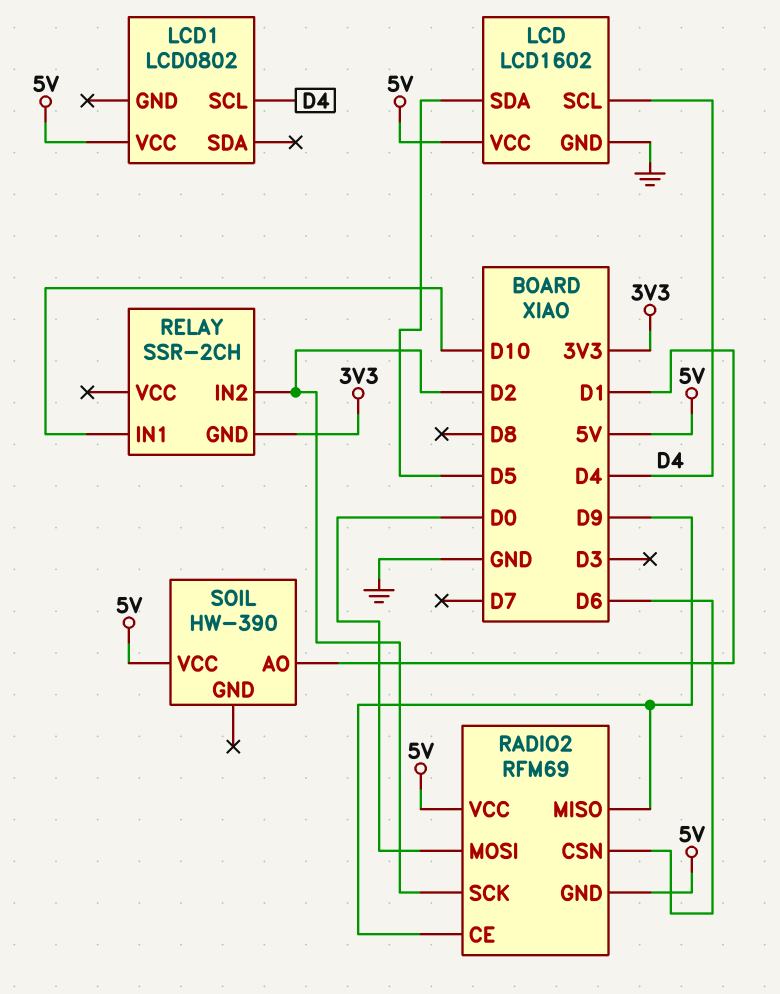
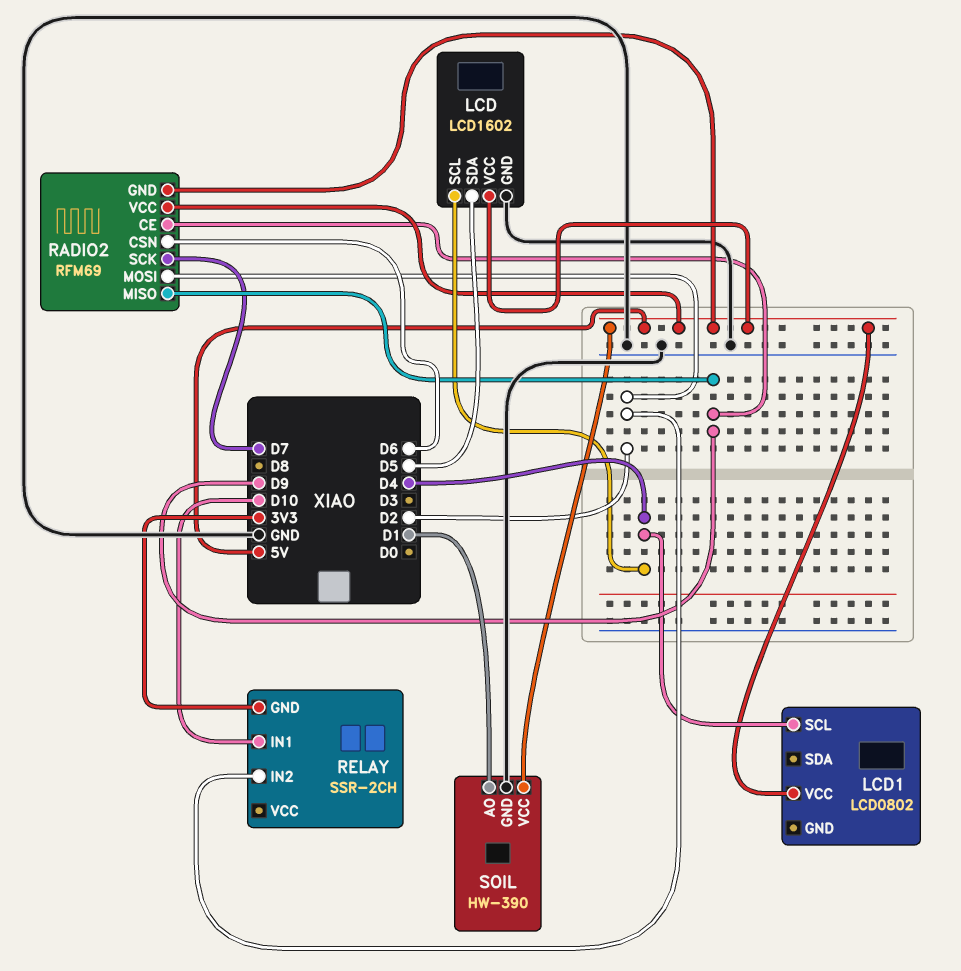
RADIO2 pin MOSI: D0 -> D2
RADIO2 pin SCK: D2 -> D7
SOIL pin GND: none -> GND

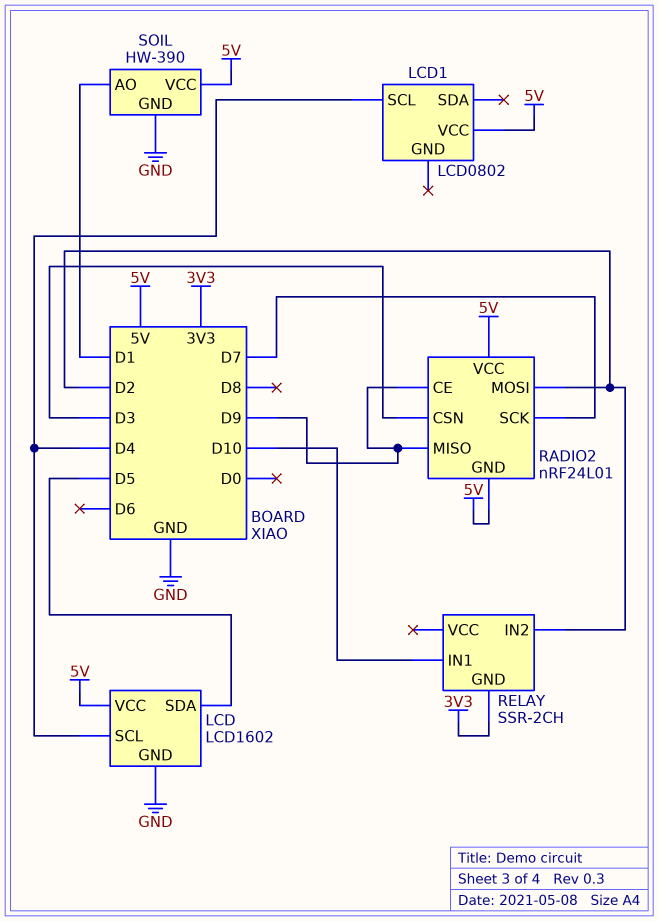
RADIO2: RFM69 -> nRF24L01
RADIO2 pin CSN: D6 -> D3

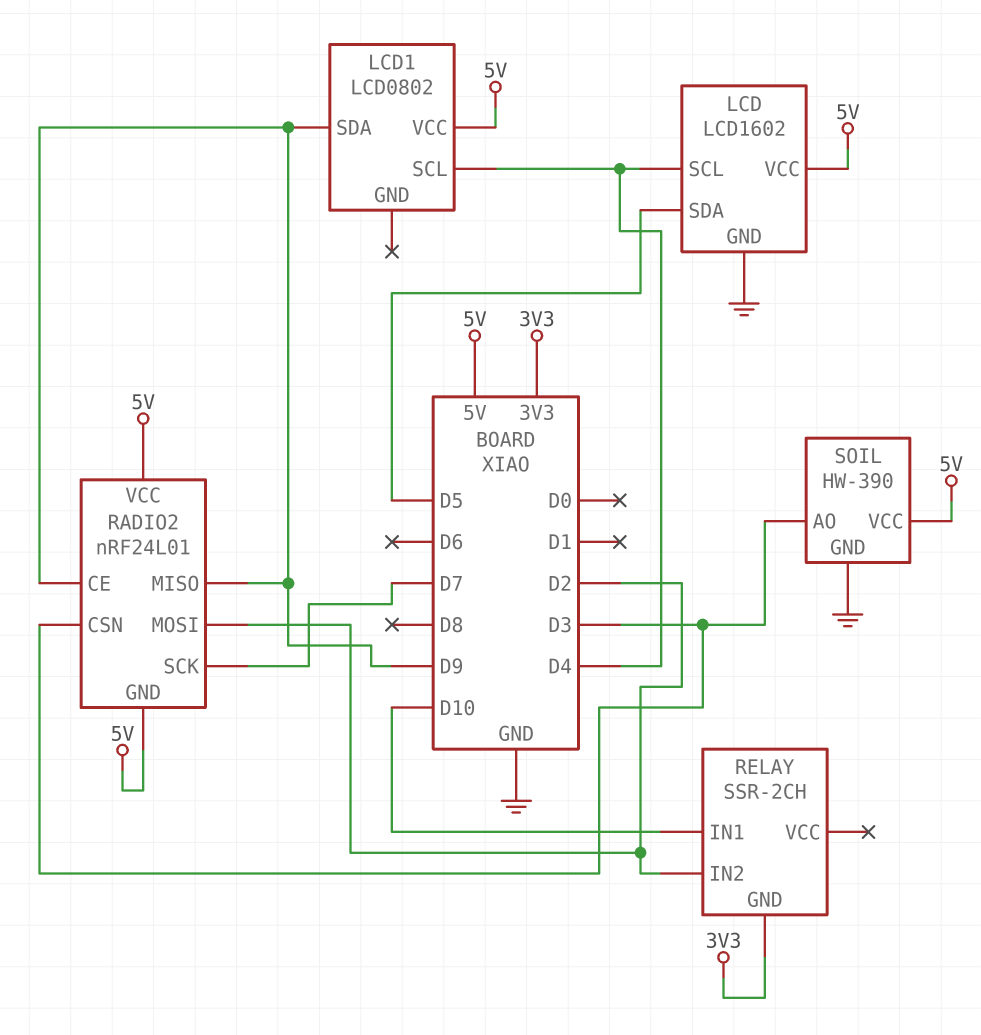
LCD1 pin SDA: none -> D9
SOIL pin AO: D1 -> D3

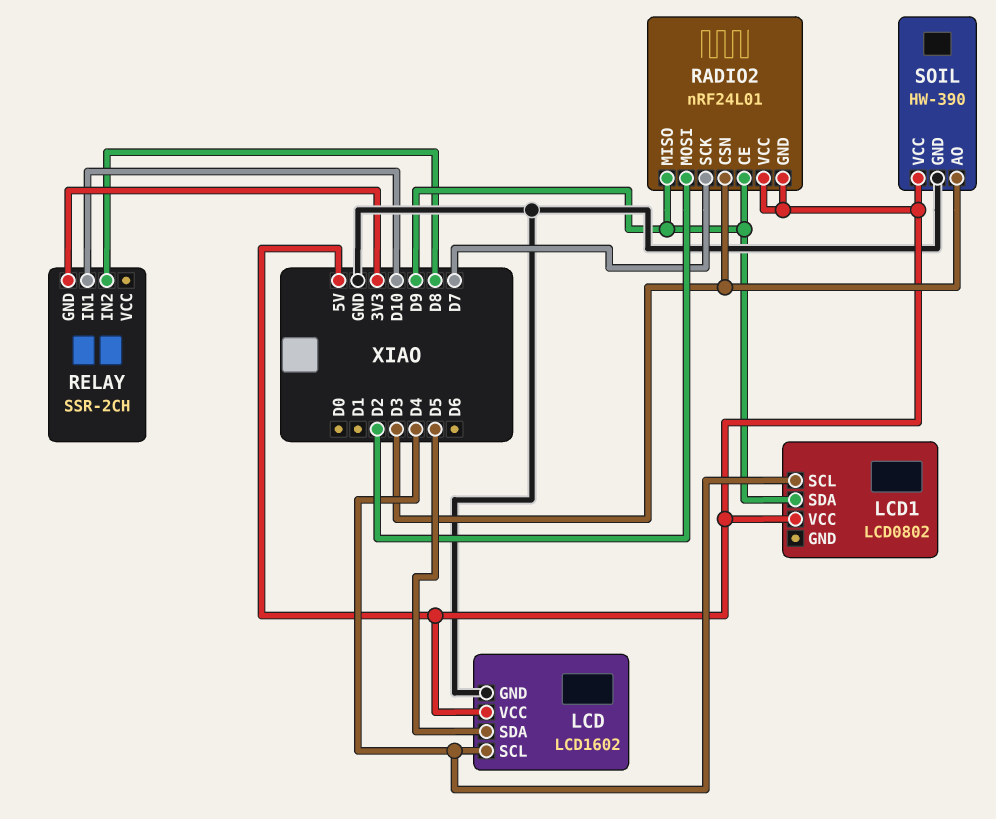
RELAY pin IN2: D2 -> D8

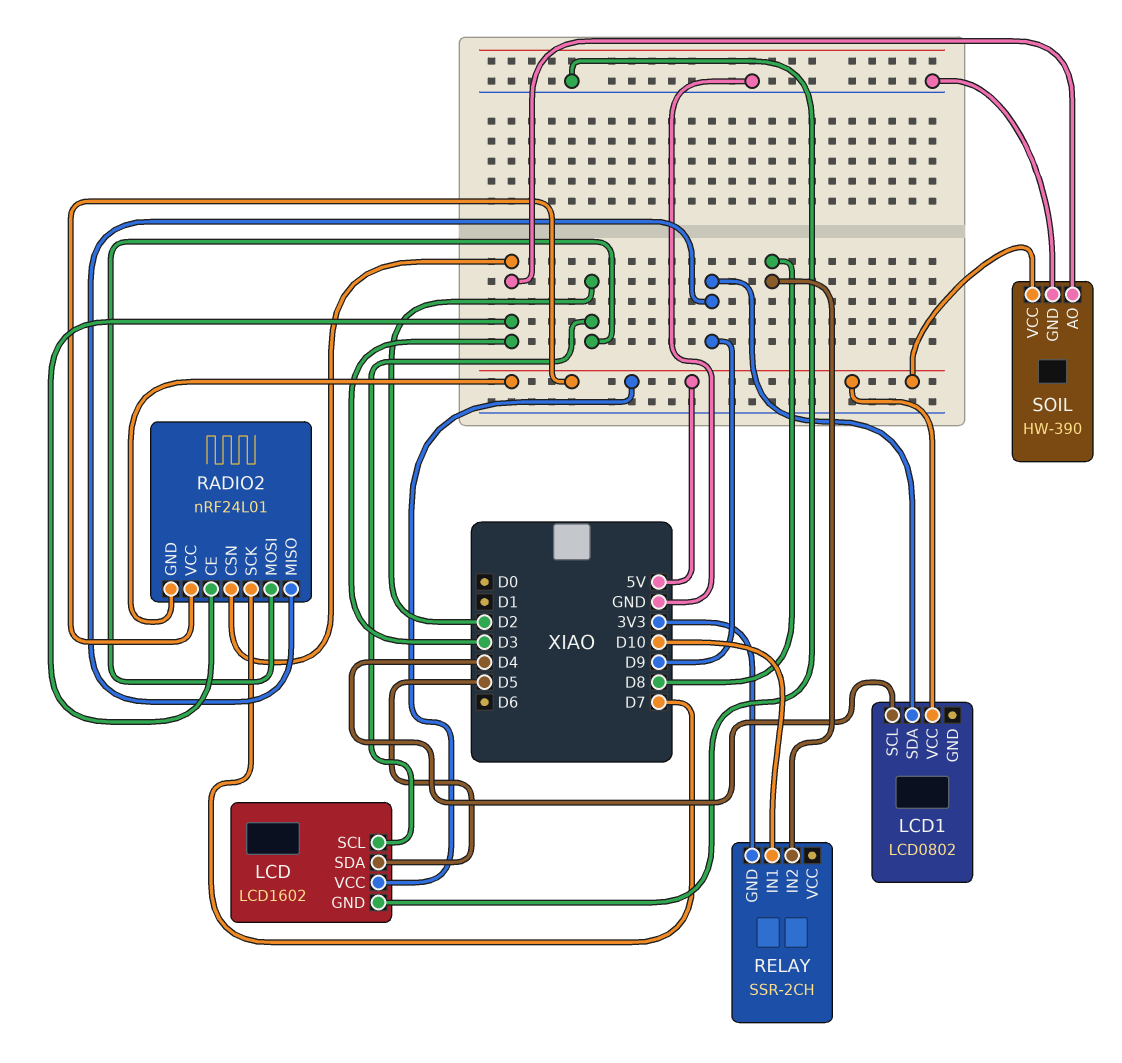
LCD pin SCL: D4 -> D2
RADIO2 pin CE: D9 -> D3

